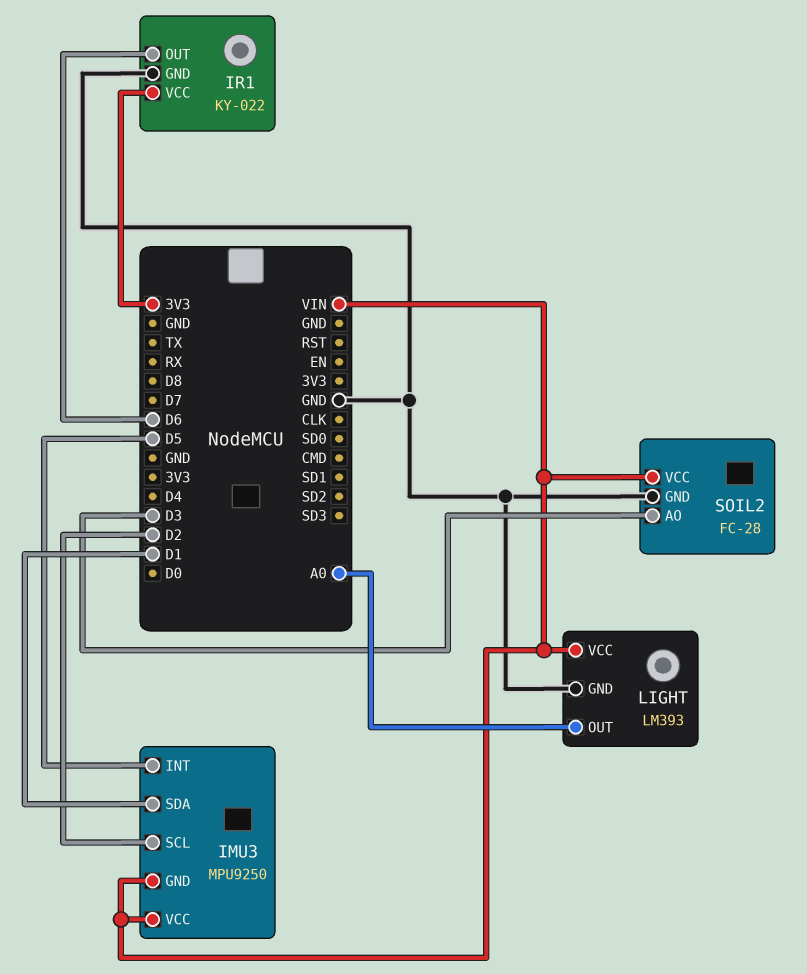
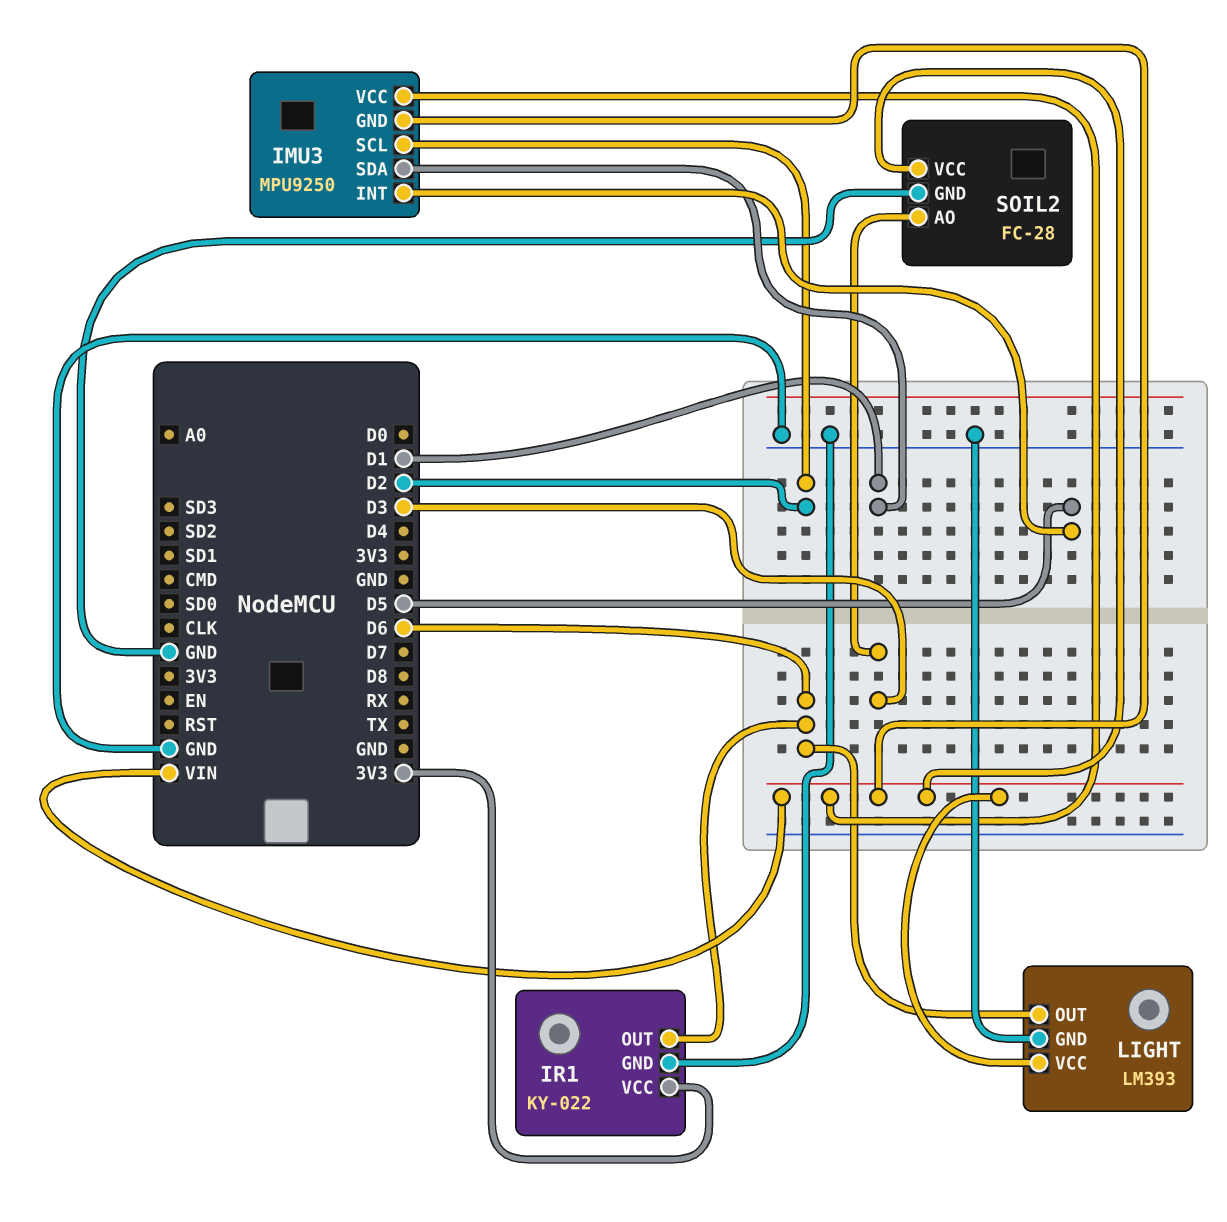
LIGHT pin OUT: A0 -> D6

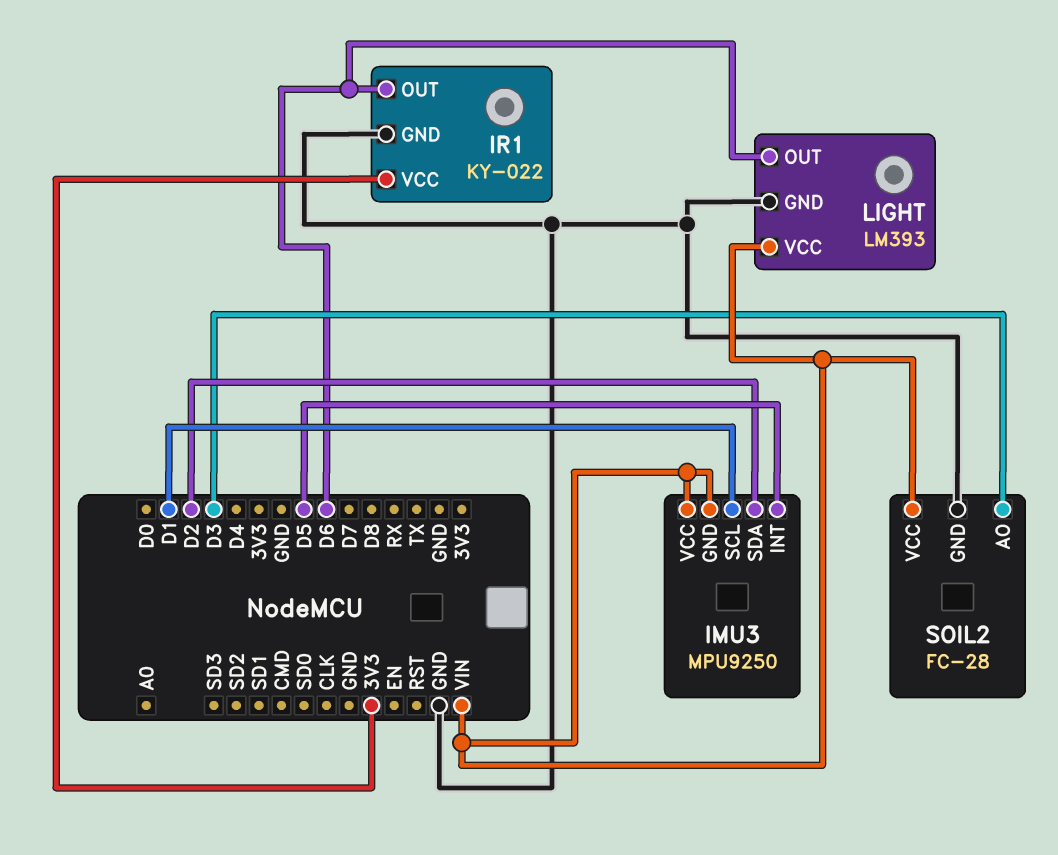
IMU3 pin SCL: D2 -> D1
IMU3 pin SDA: D1 -> D2

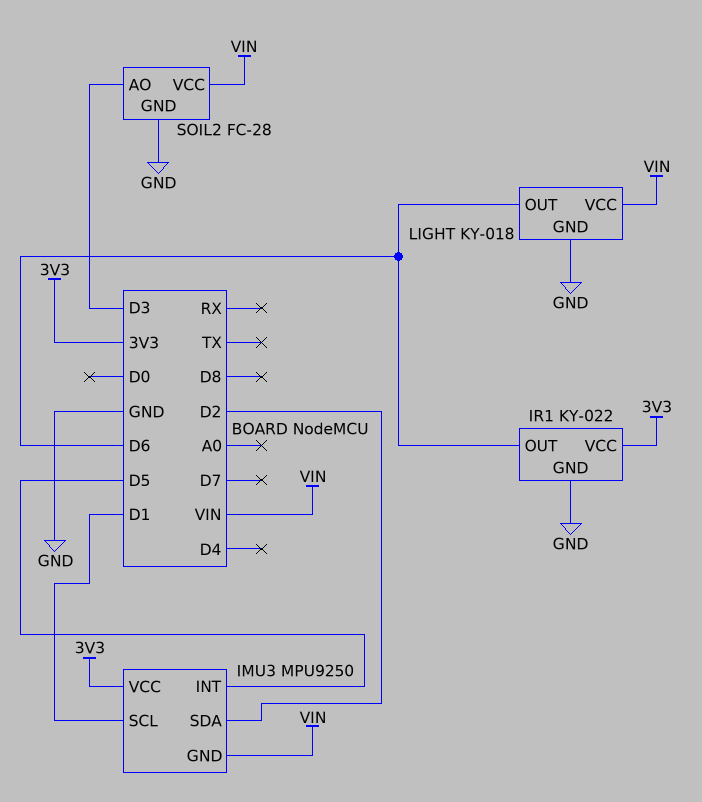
IMU3 pin VCC: VIN -> 3V3
LIGHT: LM393 -> KY-018

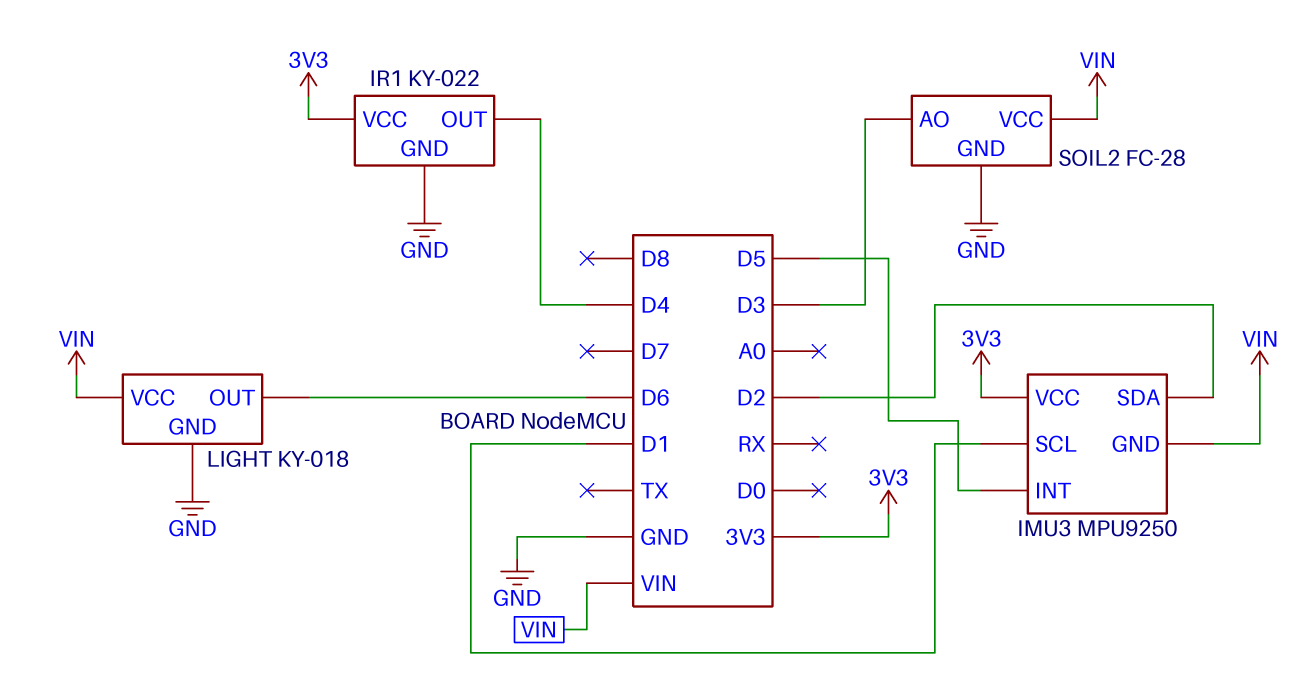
IR1 pin OUT: D6 -> D4

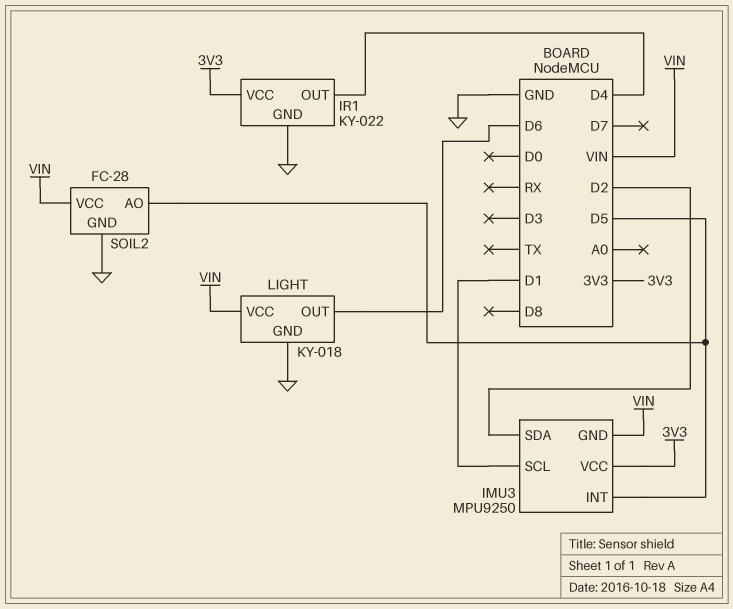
SOIL2 pin AO: D3 -> D5

